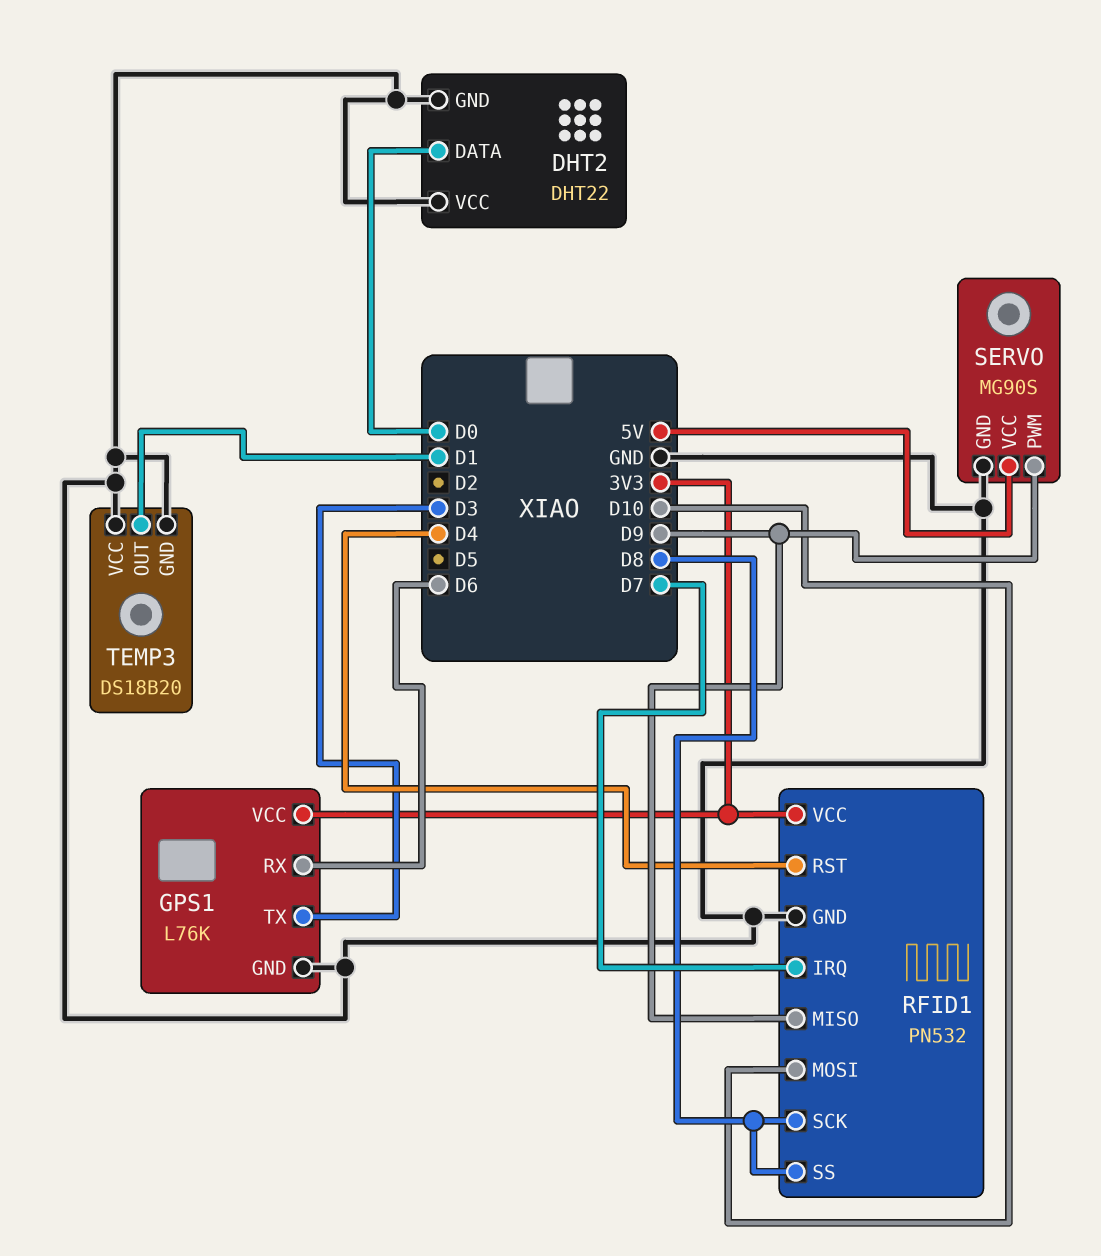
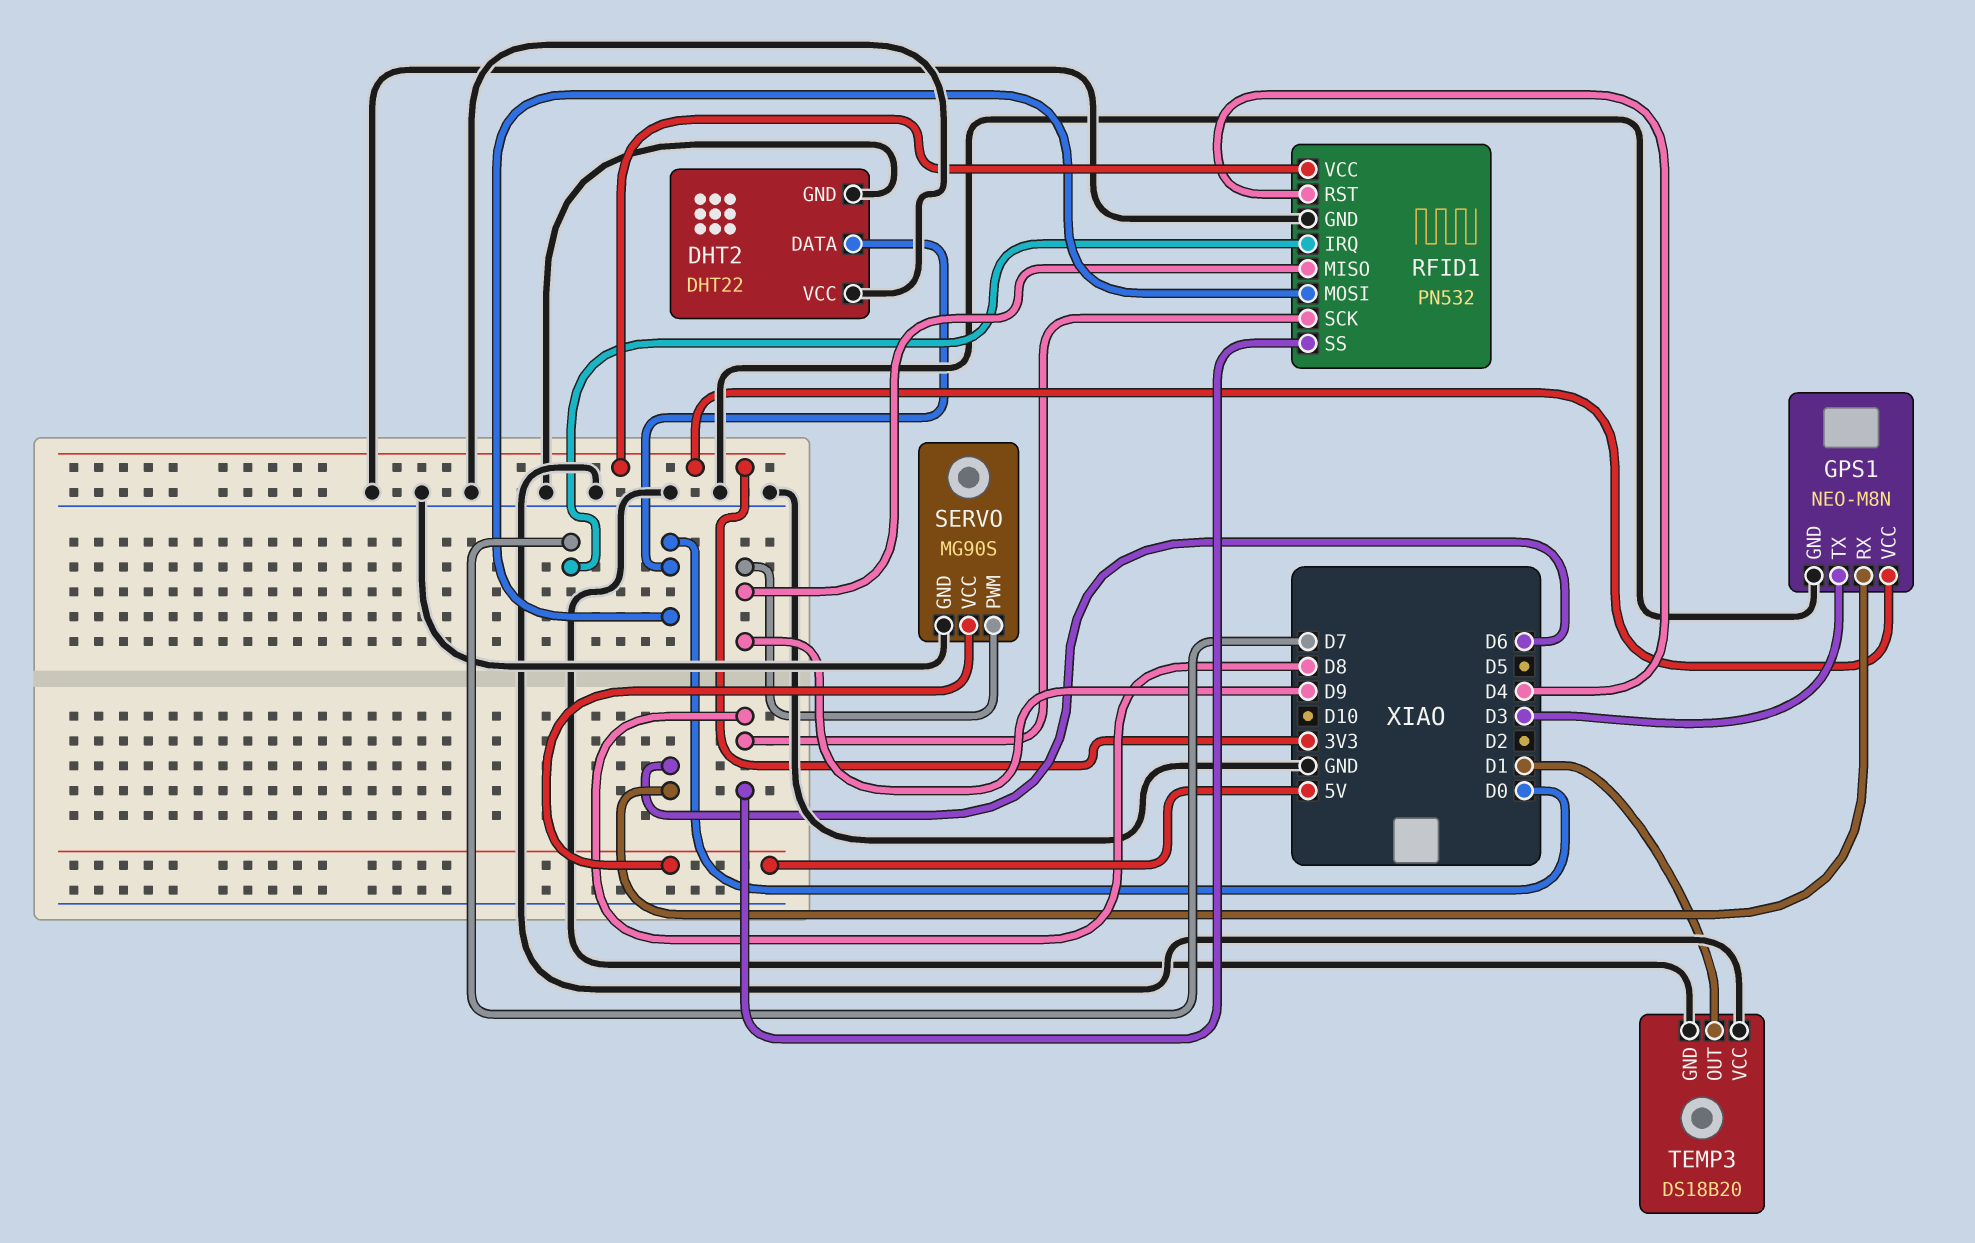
GPS1: L76K -> NEO-M8N
RFID1 pin MOSI: D10 -> D0

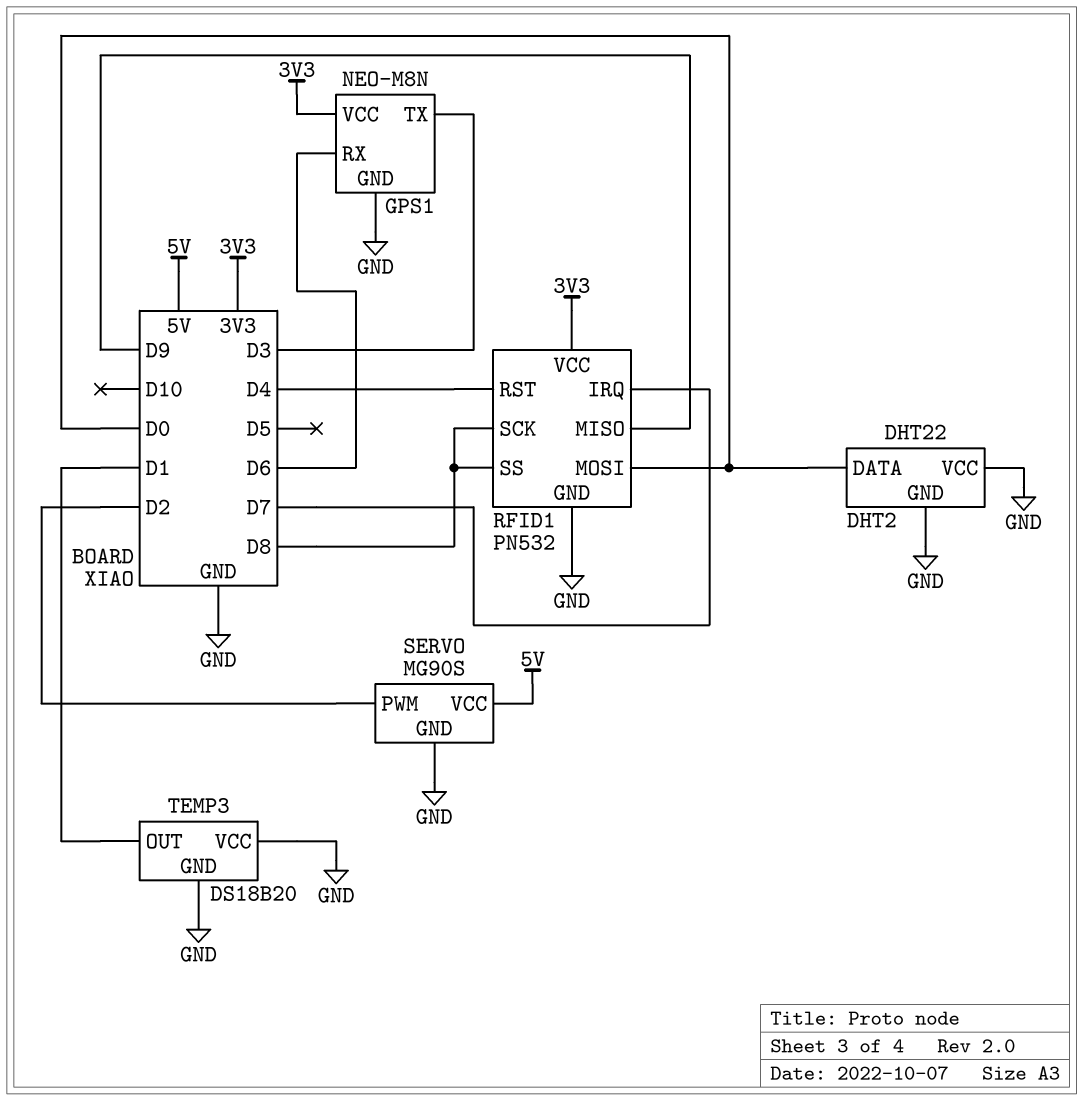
SERVO pin PWM: D9 -> D2

